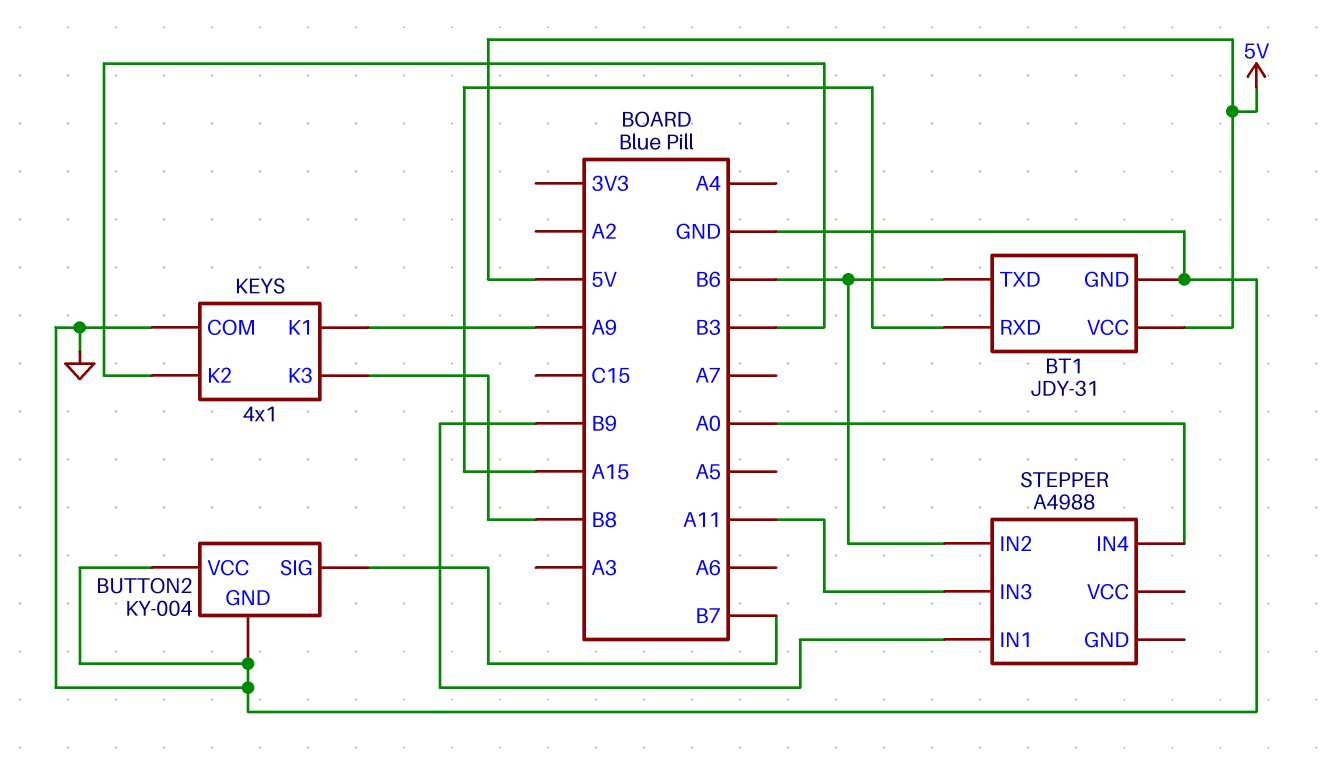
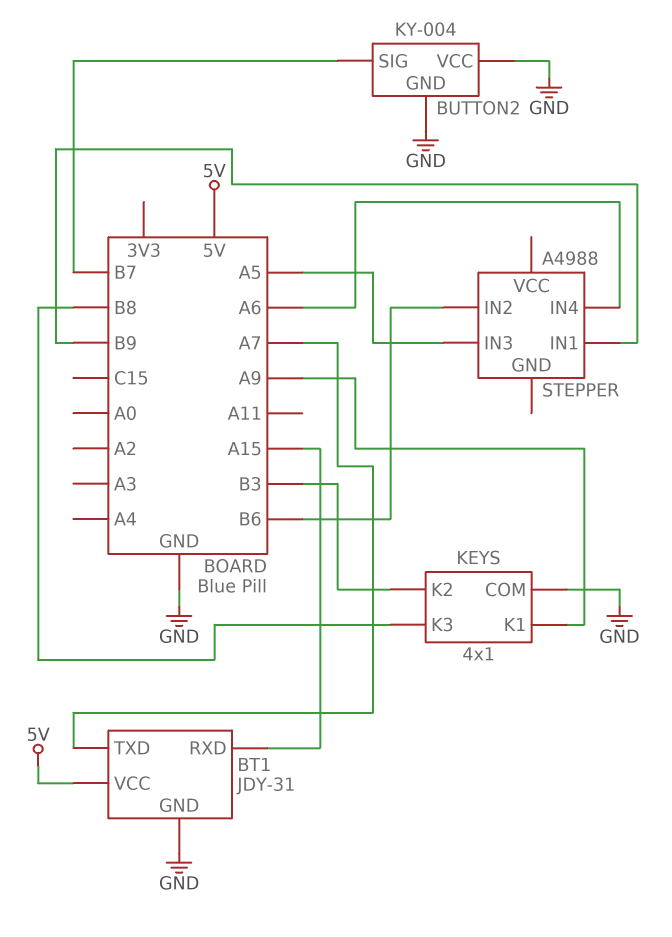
BT1 pin TXD: B6 -> A7
STEPPER pin IN3: A11 -> A5
STEPPER pin IN4: A0 -> A6

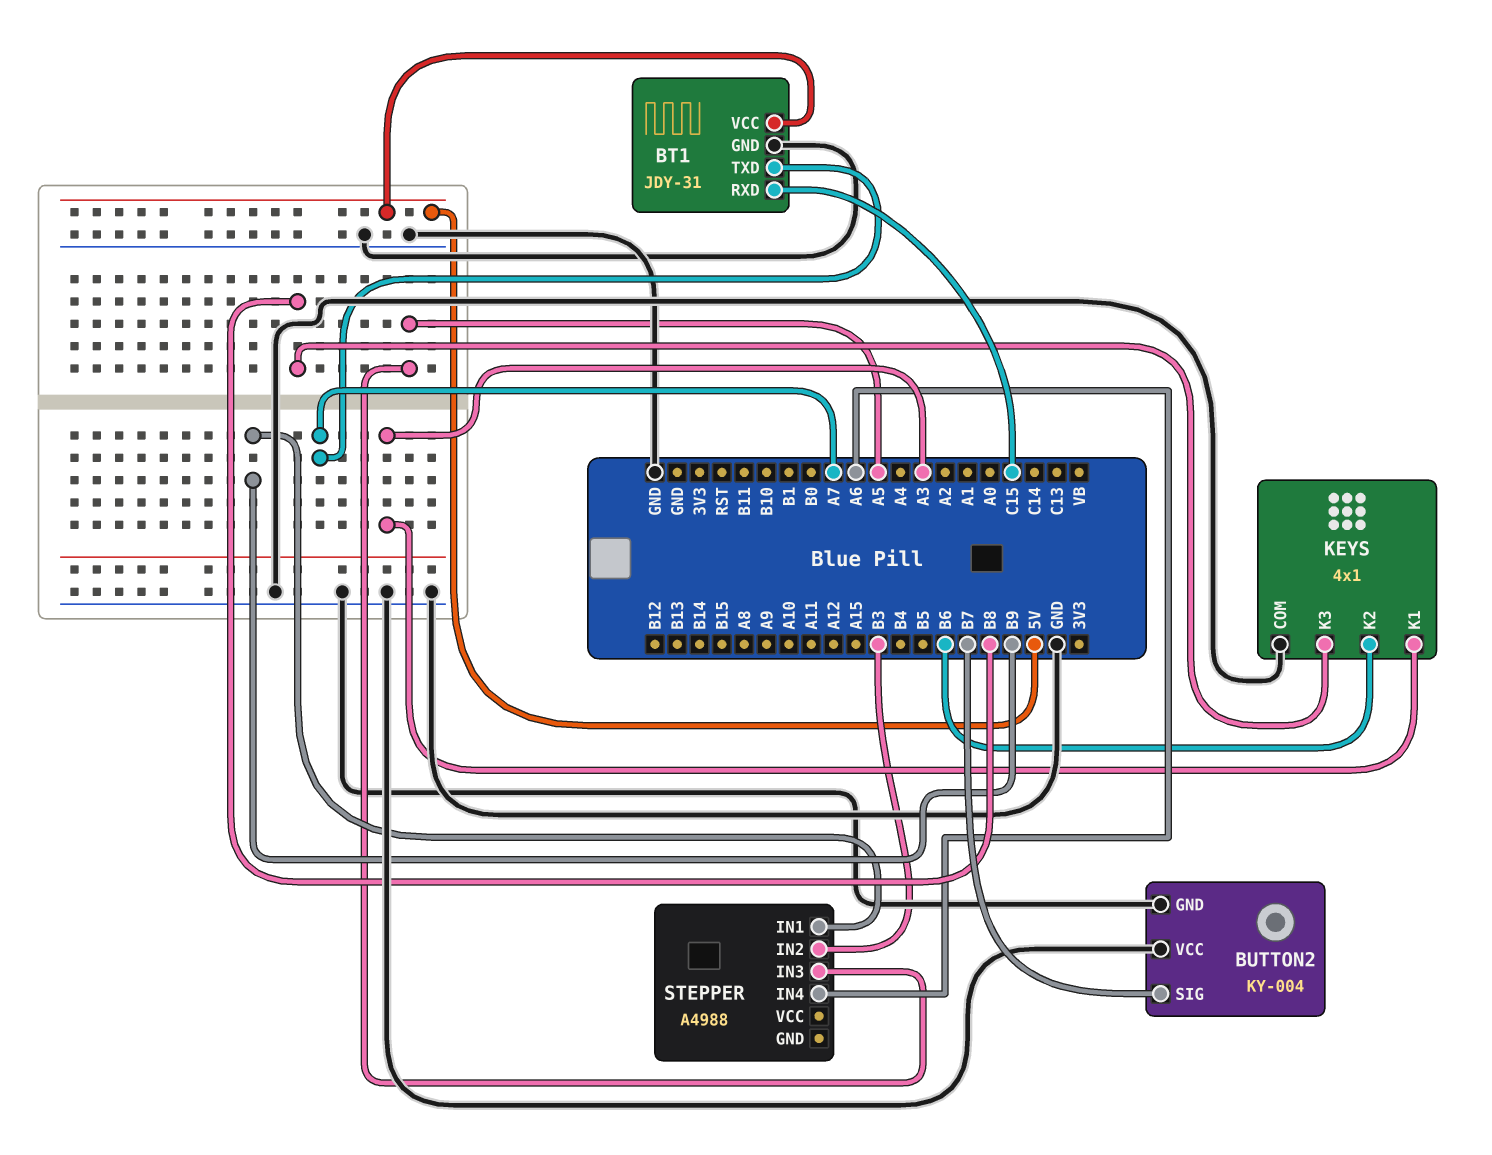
BT1 pin RXD: A15 -> C15
KEYS pin K1: A9 -> A3
KEYS pin K2: B3 -> B6
STEPPER pin IN2: B6 -> B3

